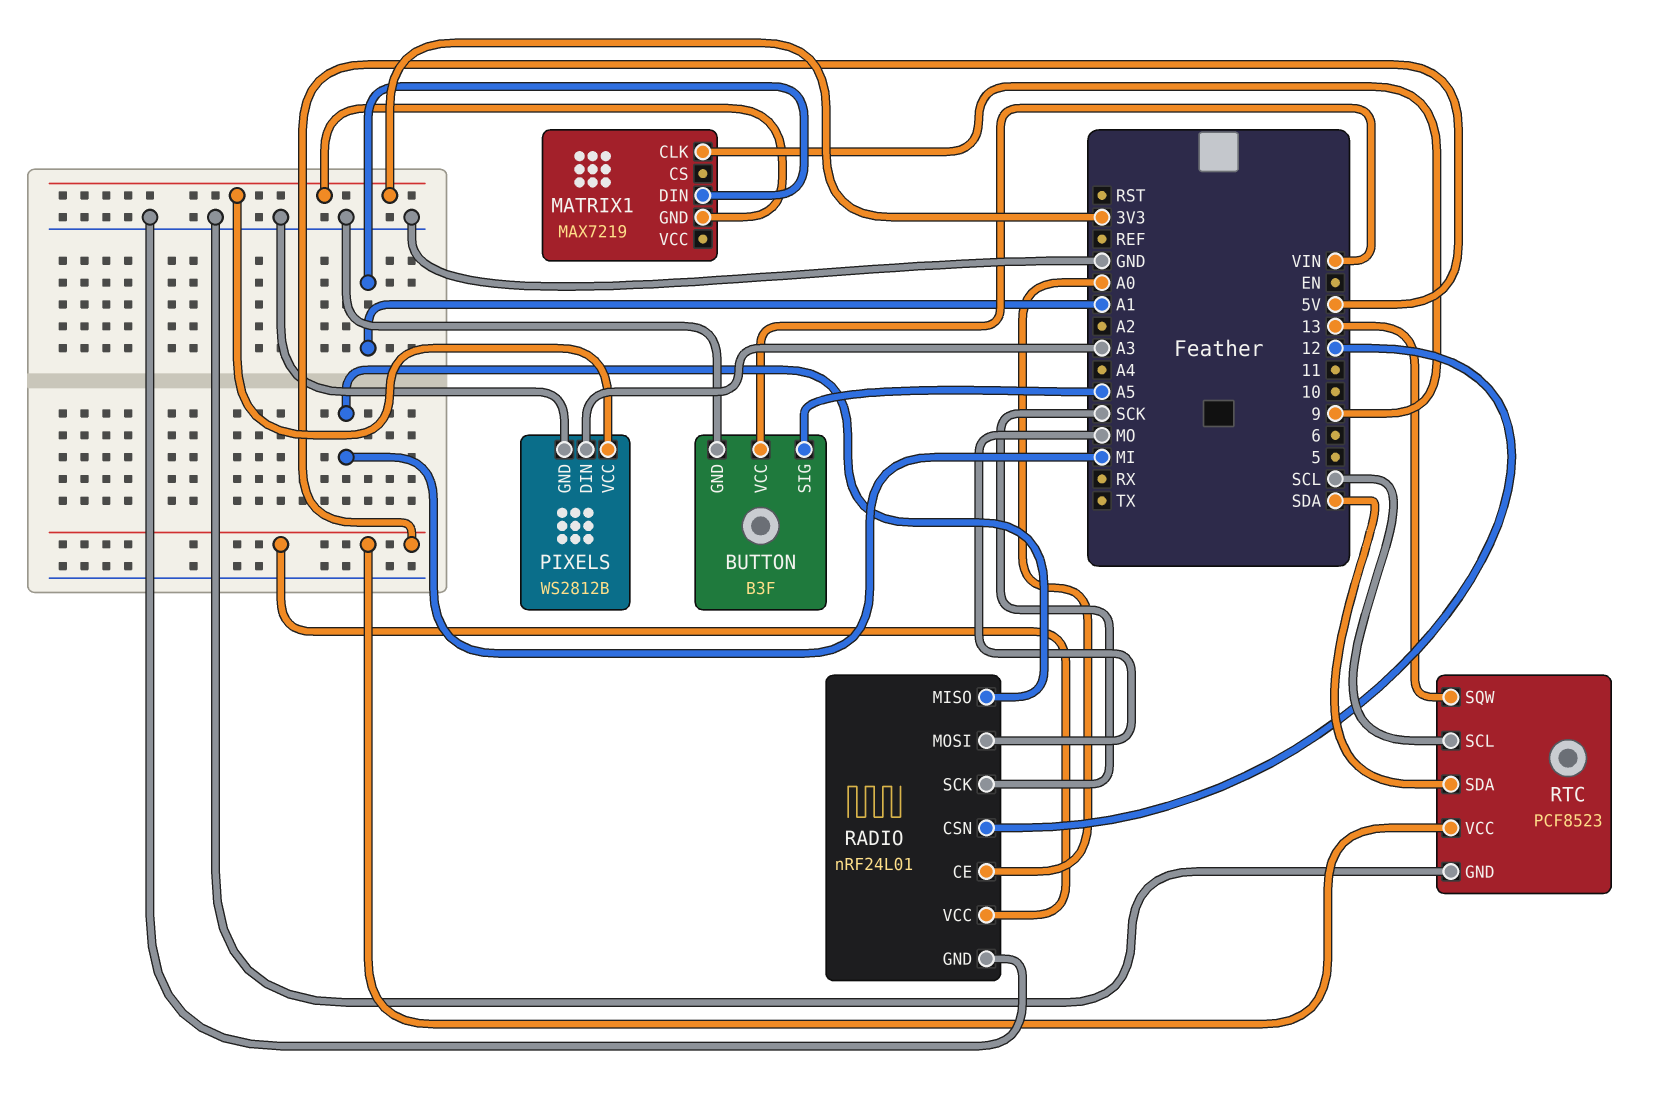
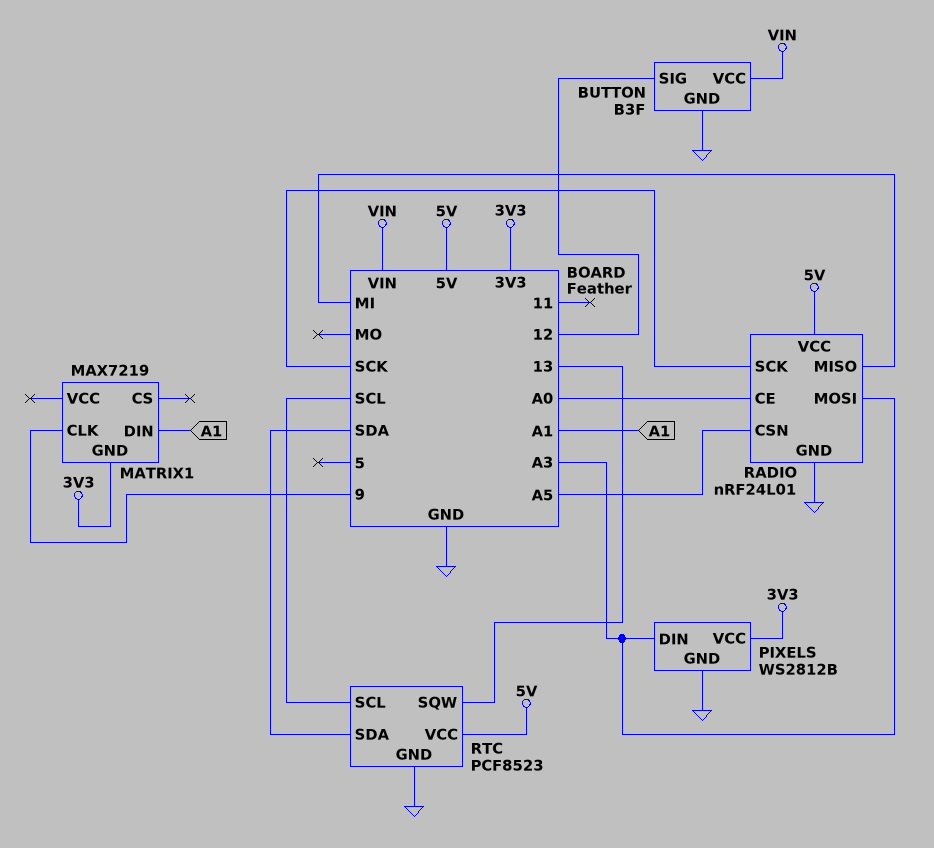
BUTTON pin SIG: A5 -> 12
RADIO pin CSN: 12 -> A5
RADIO pin MOSI: MO -> A3

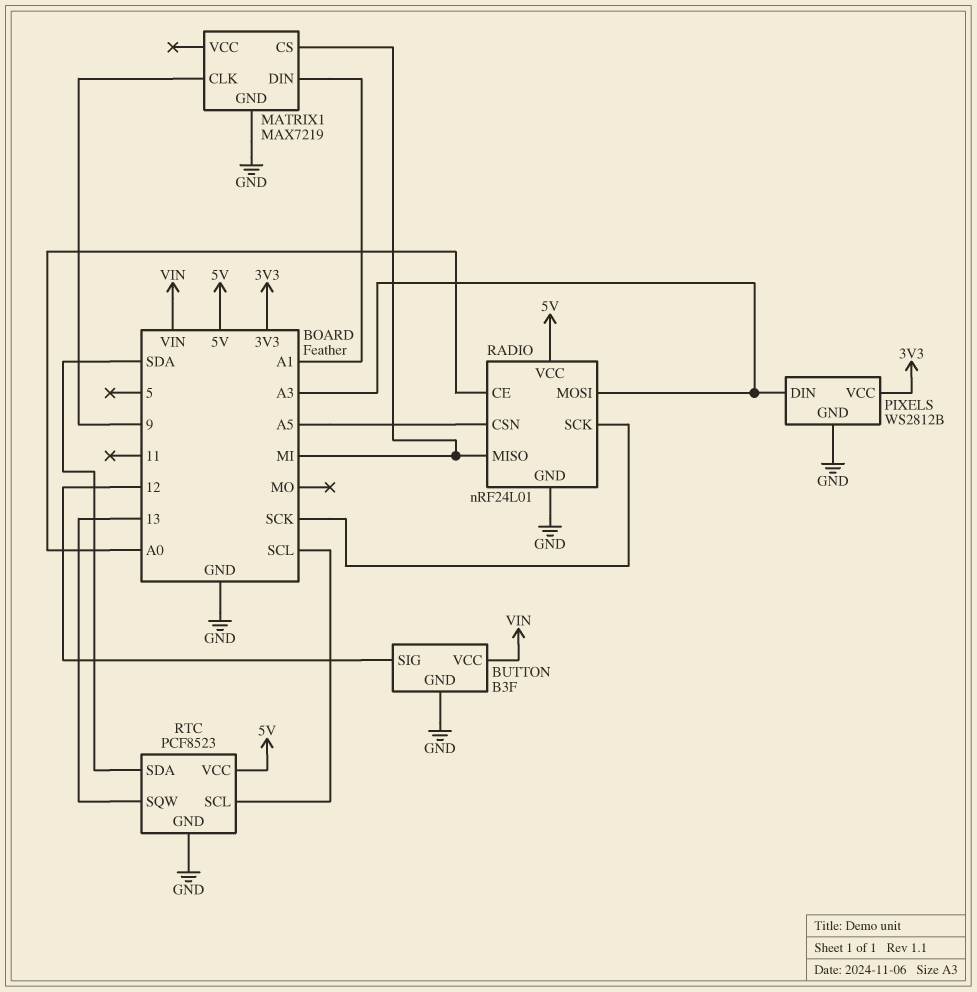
MATRIX1 pin CS: none -> MI
MATRIX1 pin GND: 3V3 -> GND

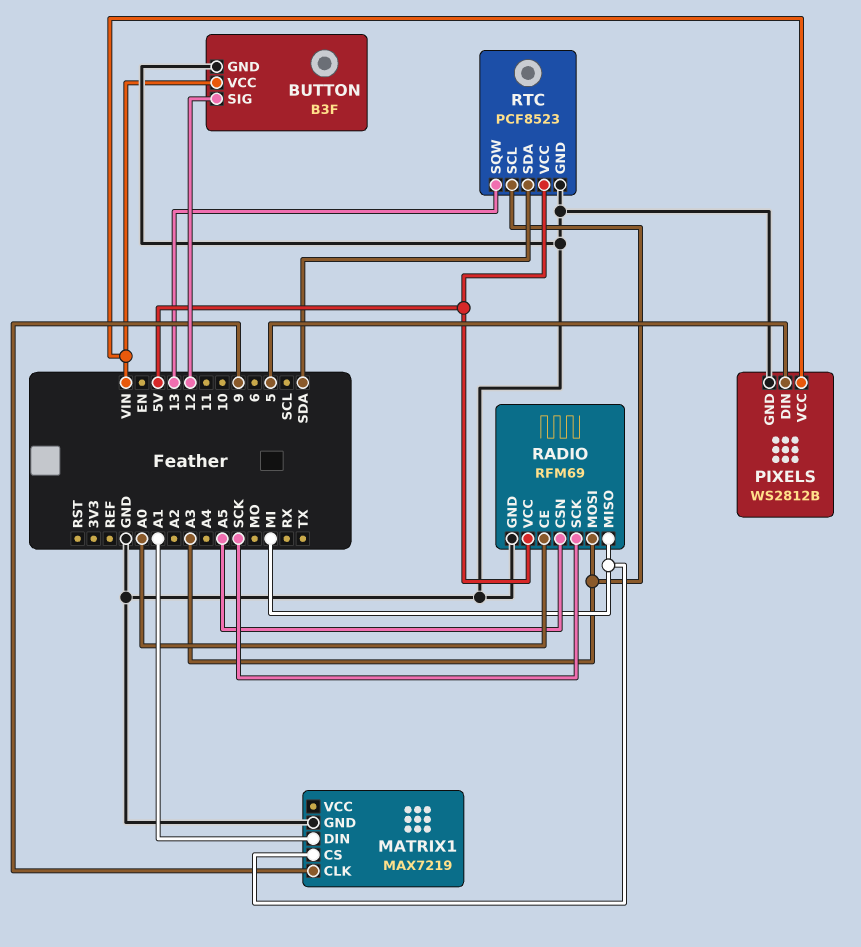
PIXELS pin DIN: A3 -> 5
PIXELS pin VCC: 3V3 -> VIN
RADIO: nRF24L01 -> RFM69
RTC pin SCL: SCL -> A3

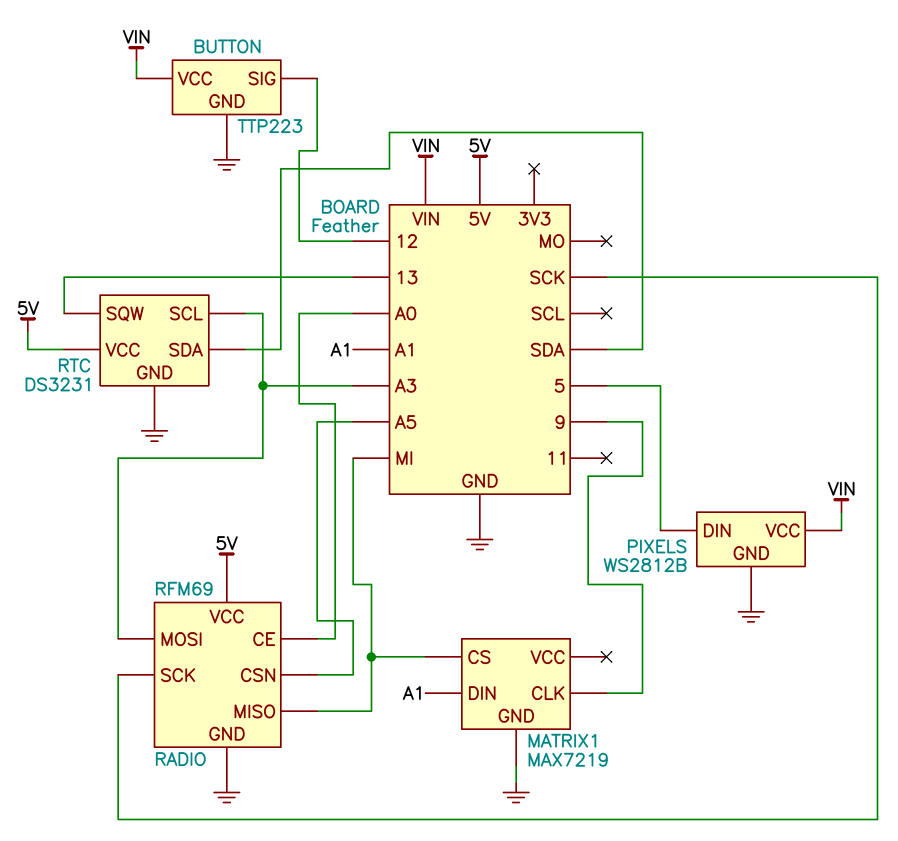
BUTTON: B3F -> TTP223
RTC: PCF8523 -> DS3231

